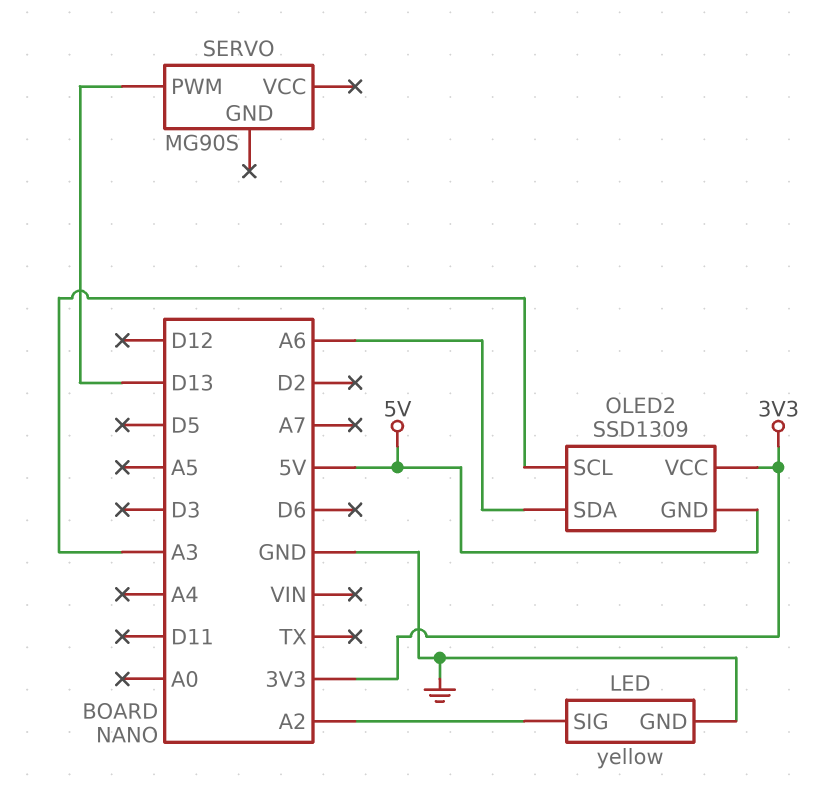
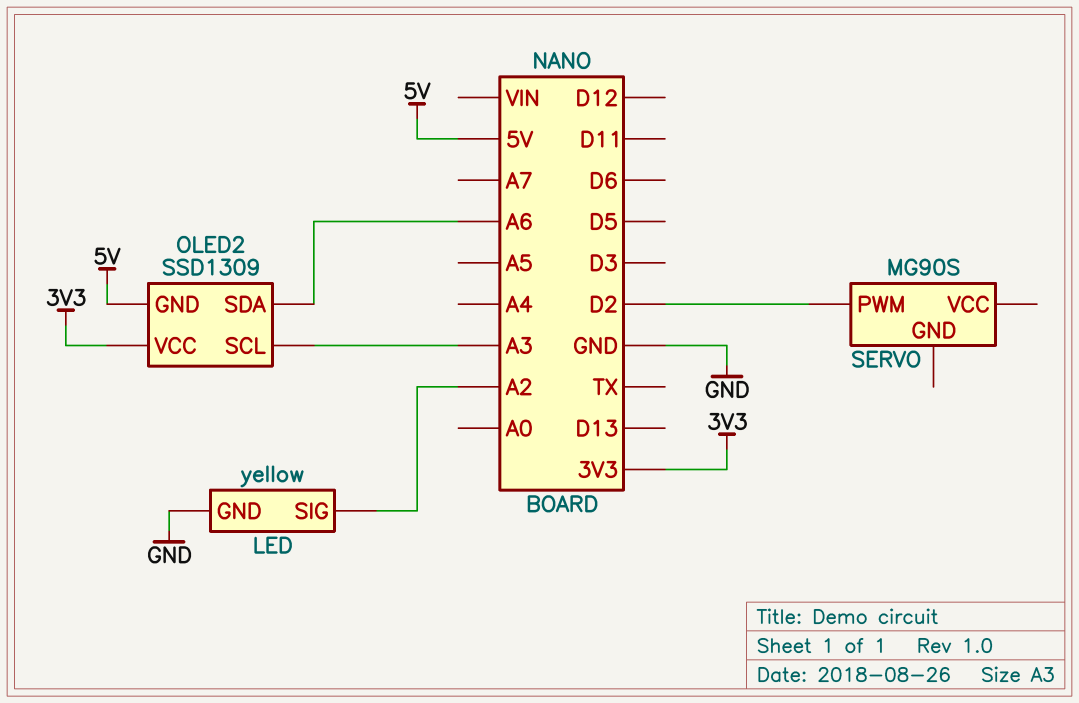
SERVO pin PWM: D13 -> D2

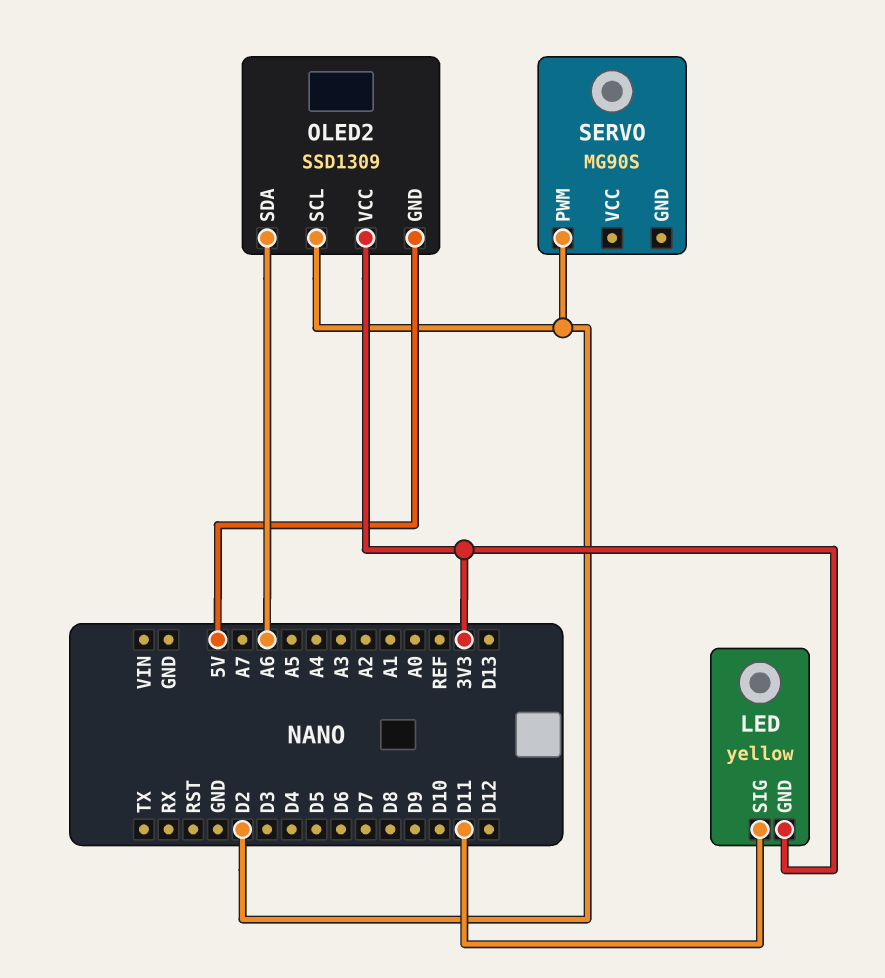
LED pin GND: GND -> 3V3
LED pin SIG: A2 -> D11
OLED2 pin SCL: A3 -> D2

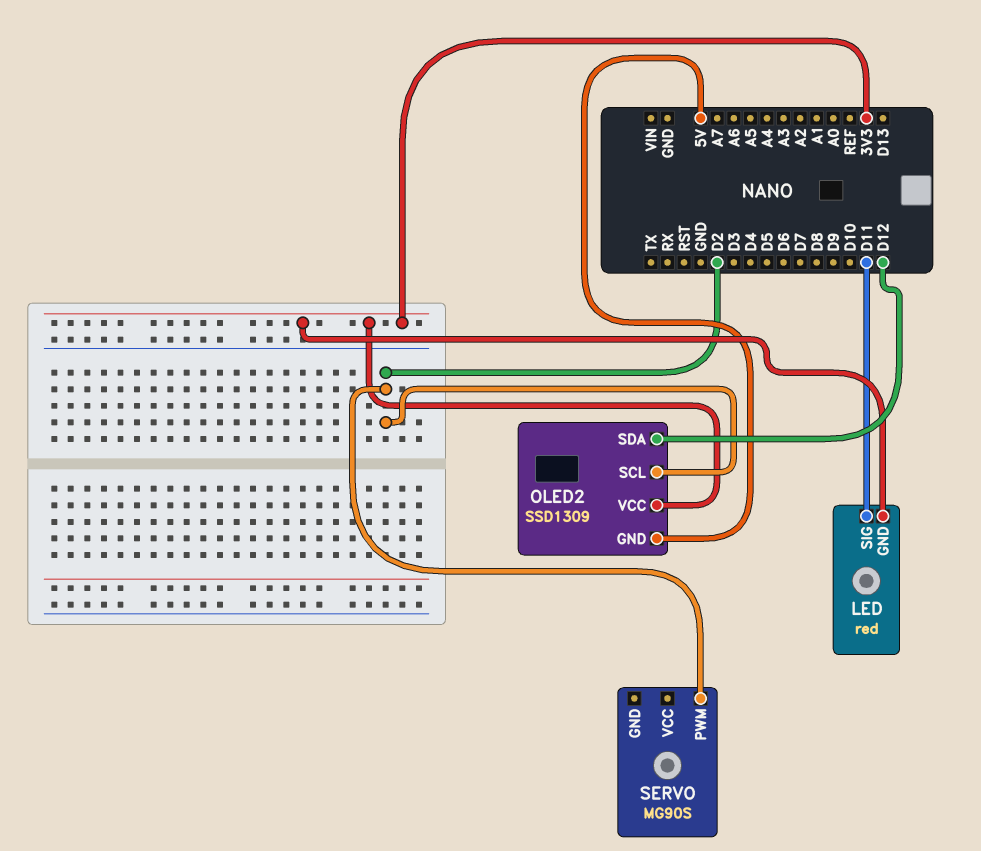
LED: yellow -> red
OLED2 pin SDA: A6 -> D12

